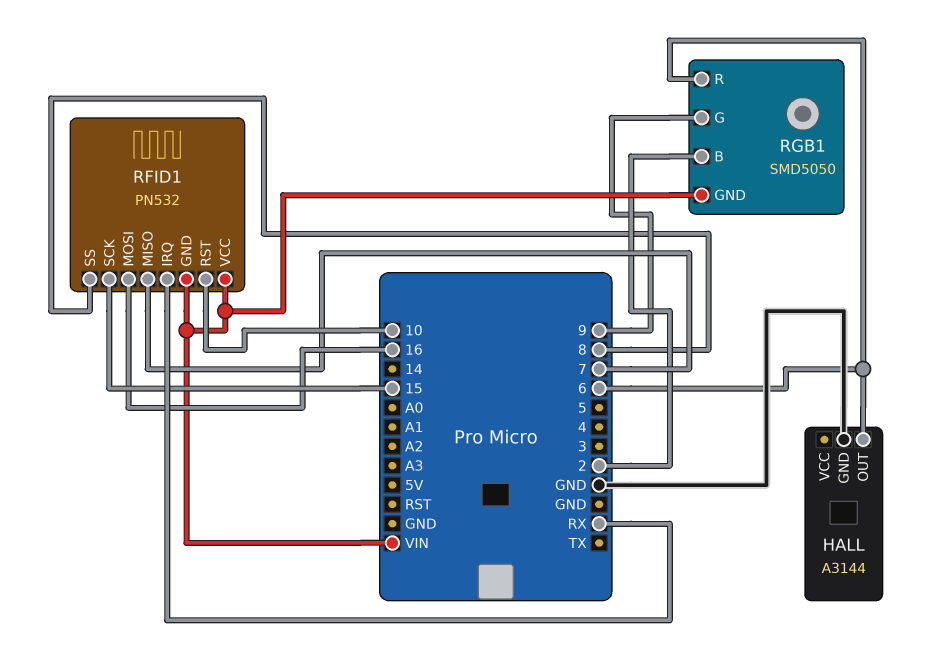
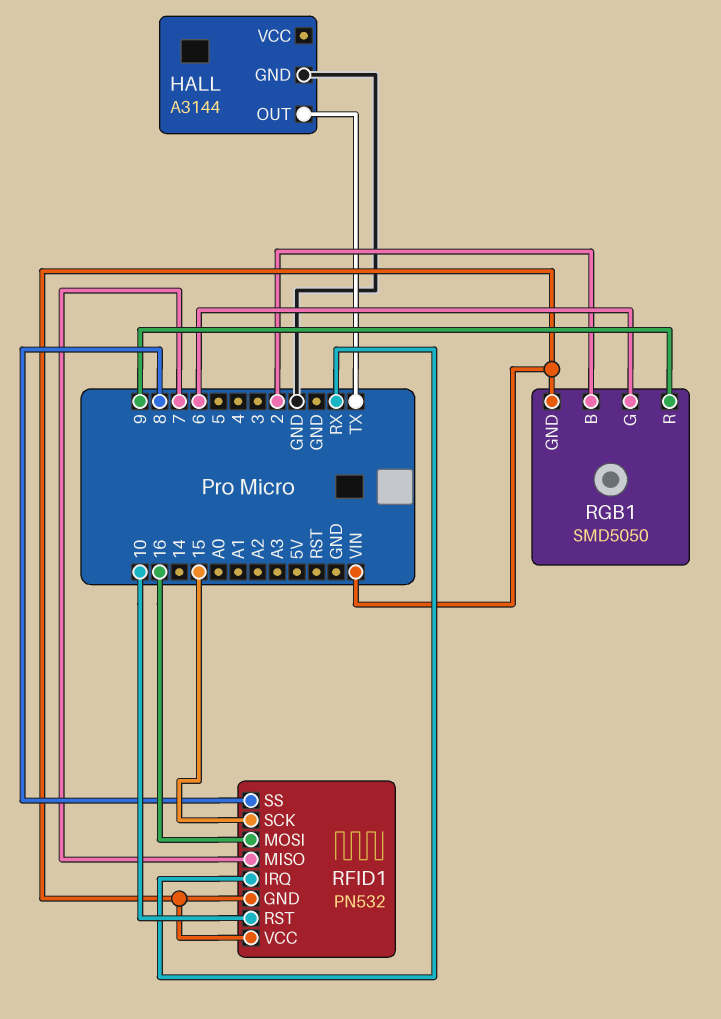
HALL pin OUT: 6 -> TX
RGB1 pin G: 9 -> 6
RGB1 pin R: 6 -> 9

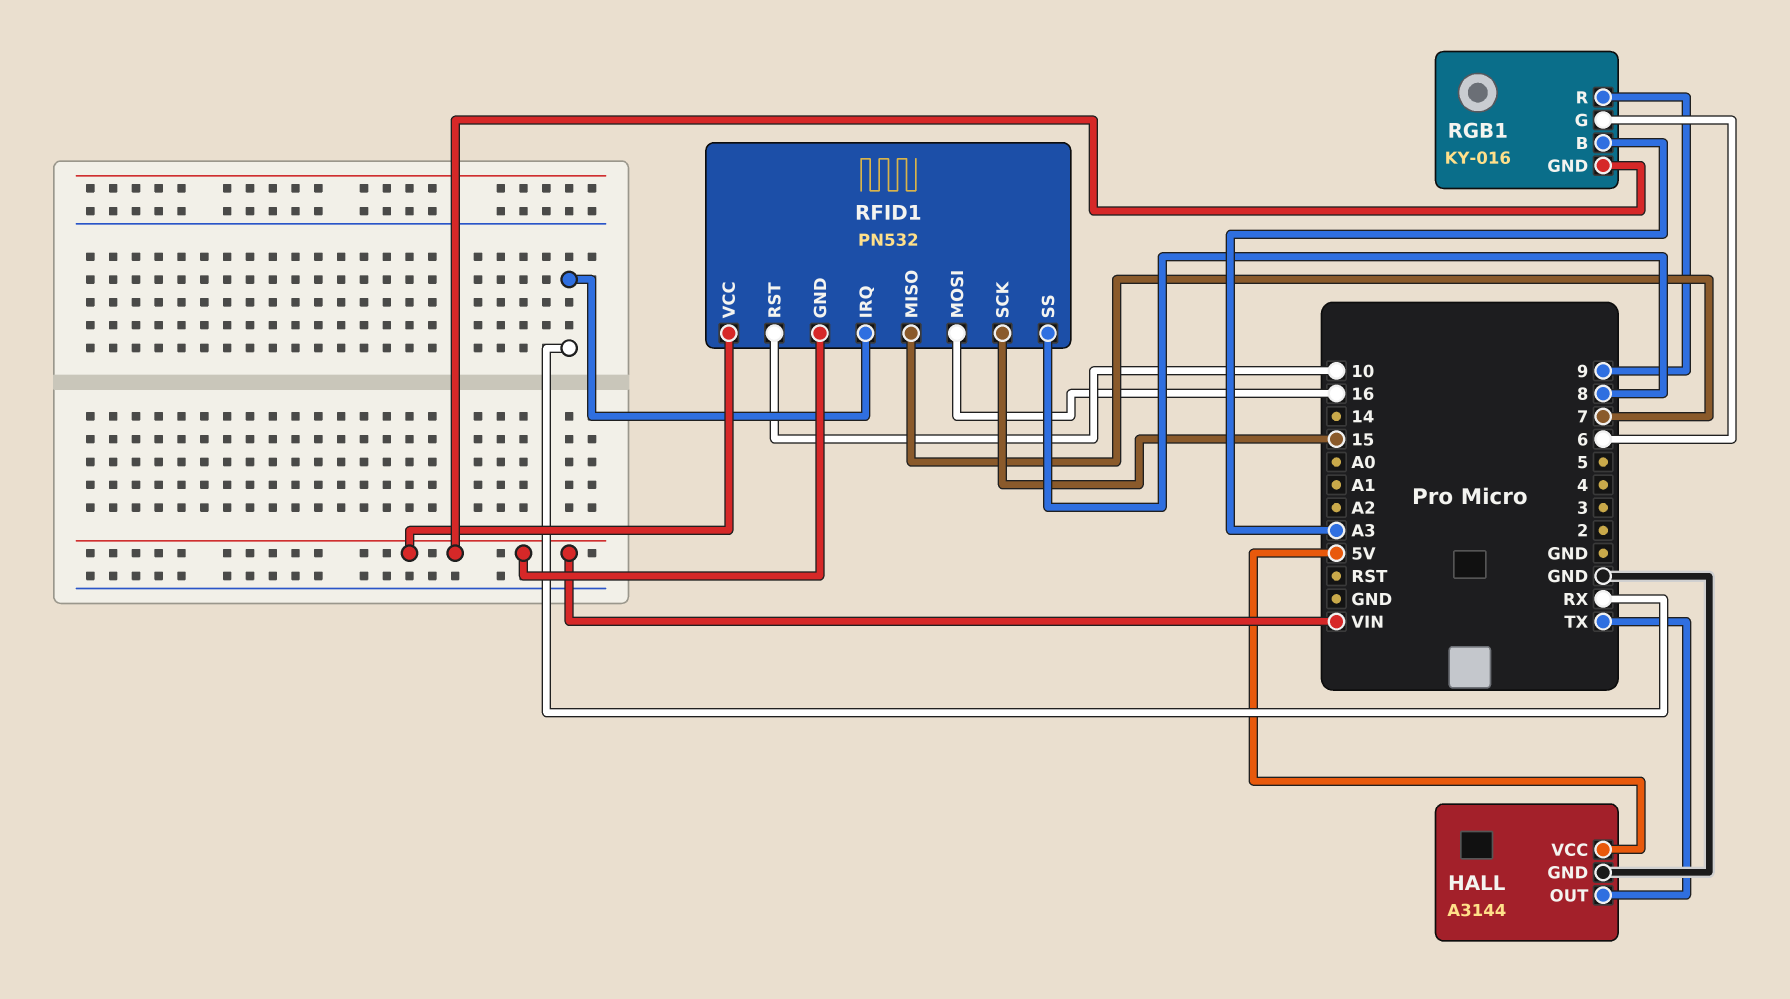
HALL pin VCC: none -> 5V
RGB1: SMD5050 -> KY-016
RGB1 pin B: 2 -> A3

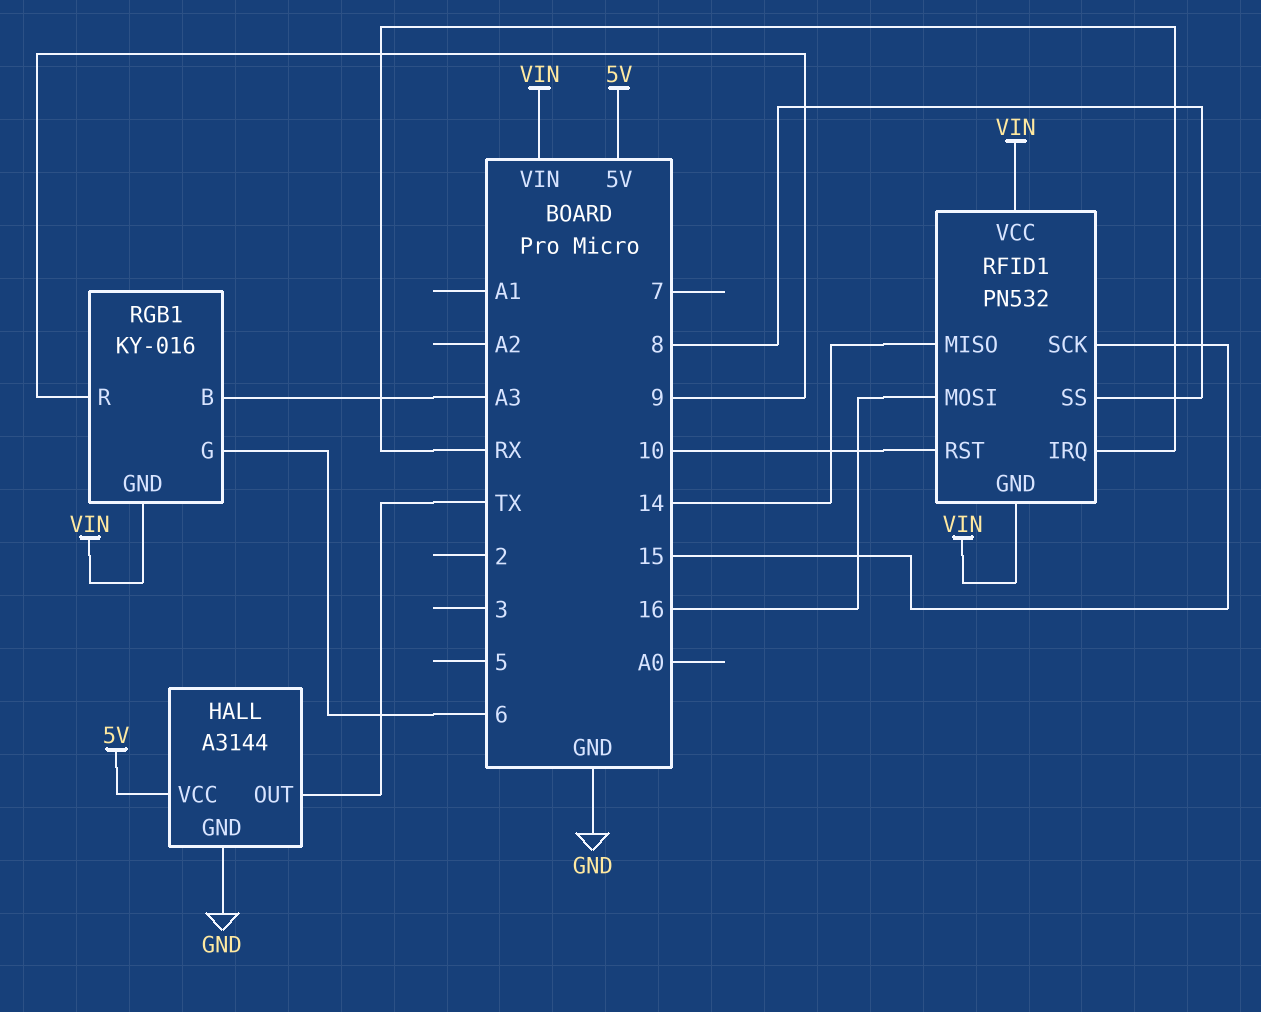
RFID1 pin MISO: 7 -> 14

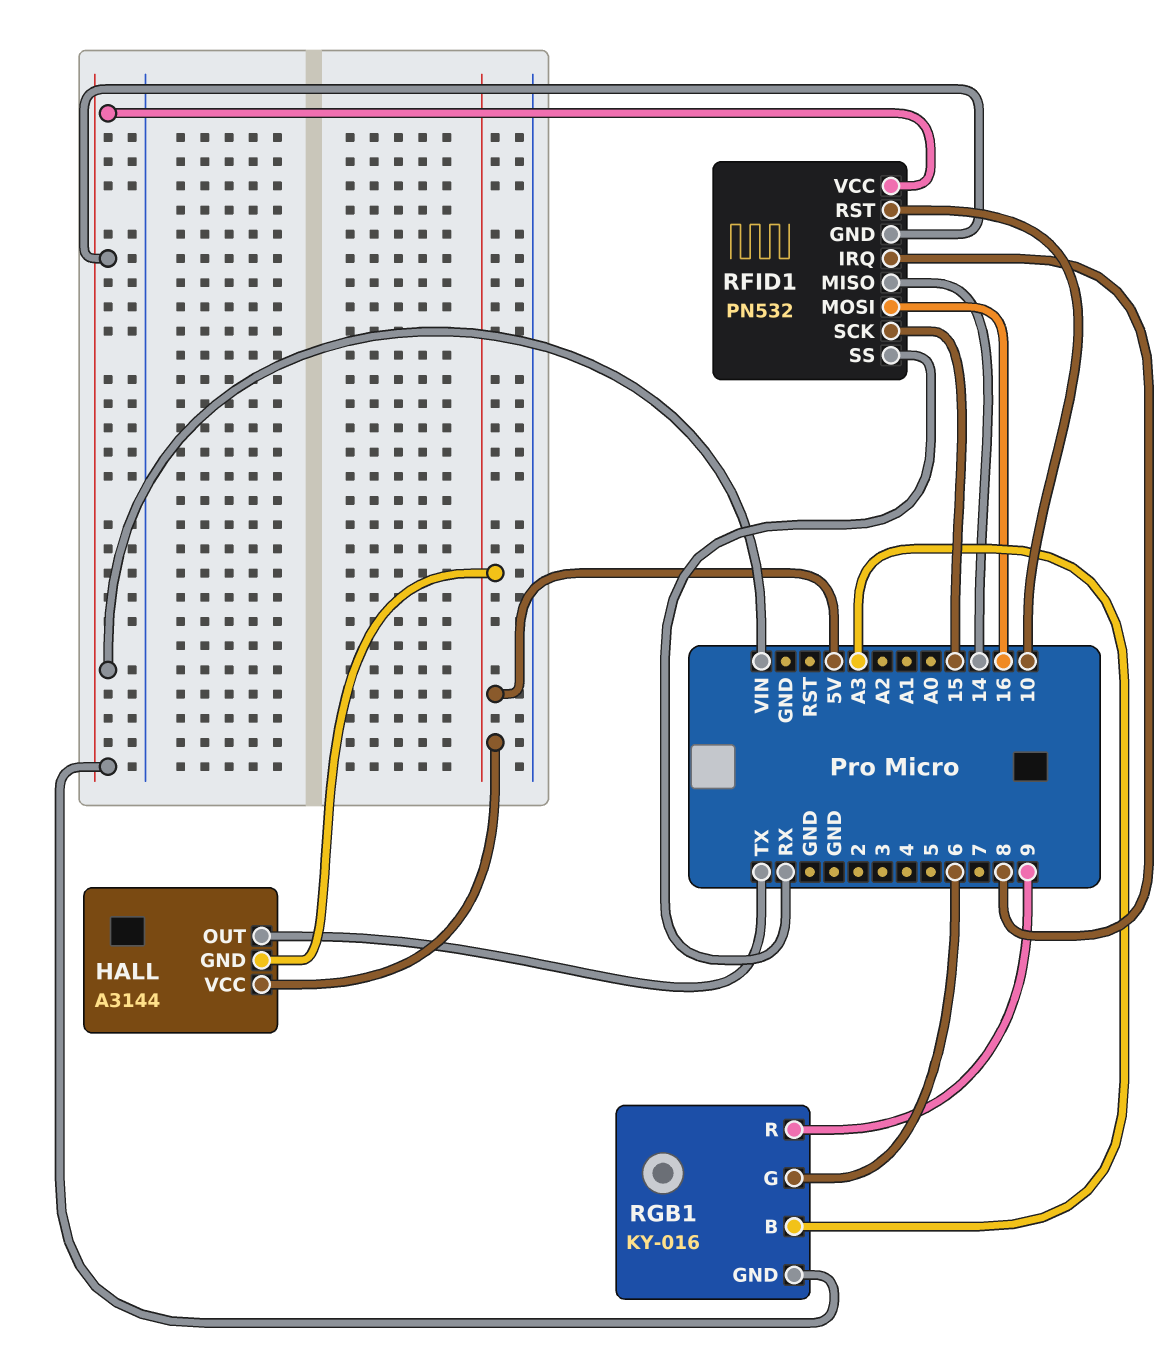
HALL pin GND: GND -> 5V
RFID1 pin IRQ: RX -> 8
RFID1 pin SS: 8 -> RX

